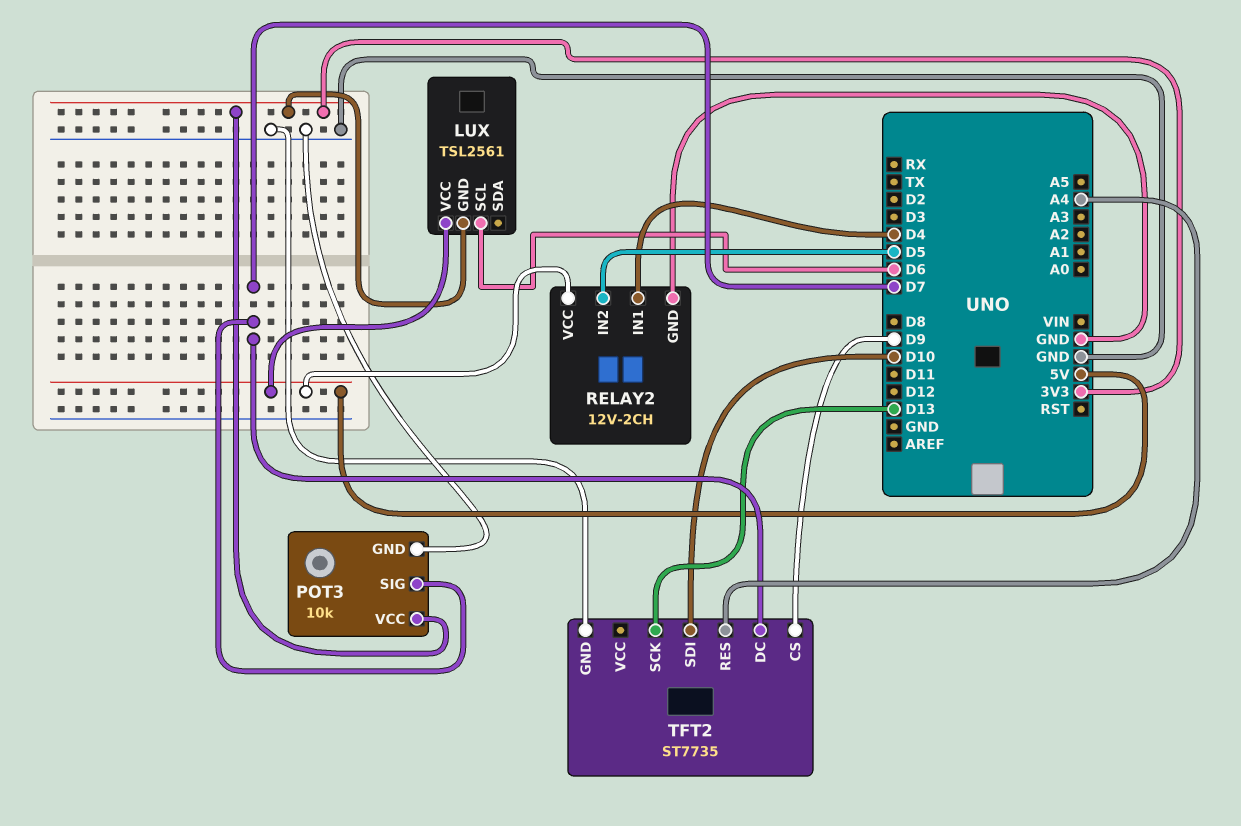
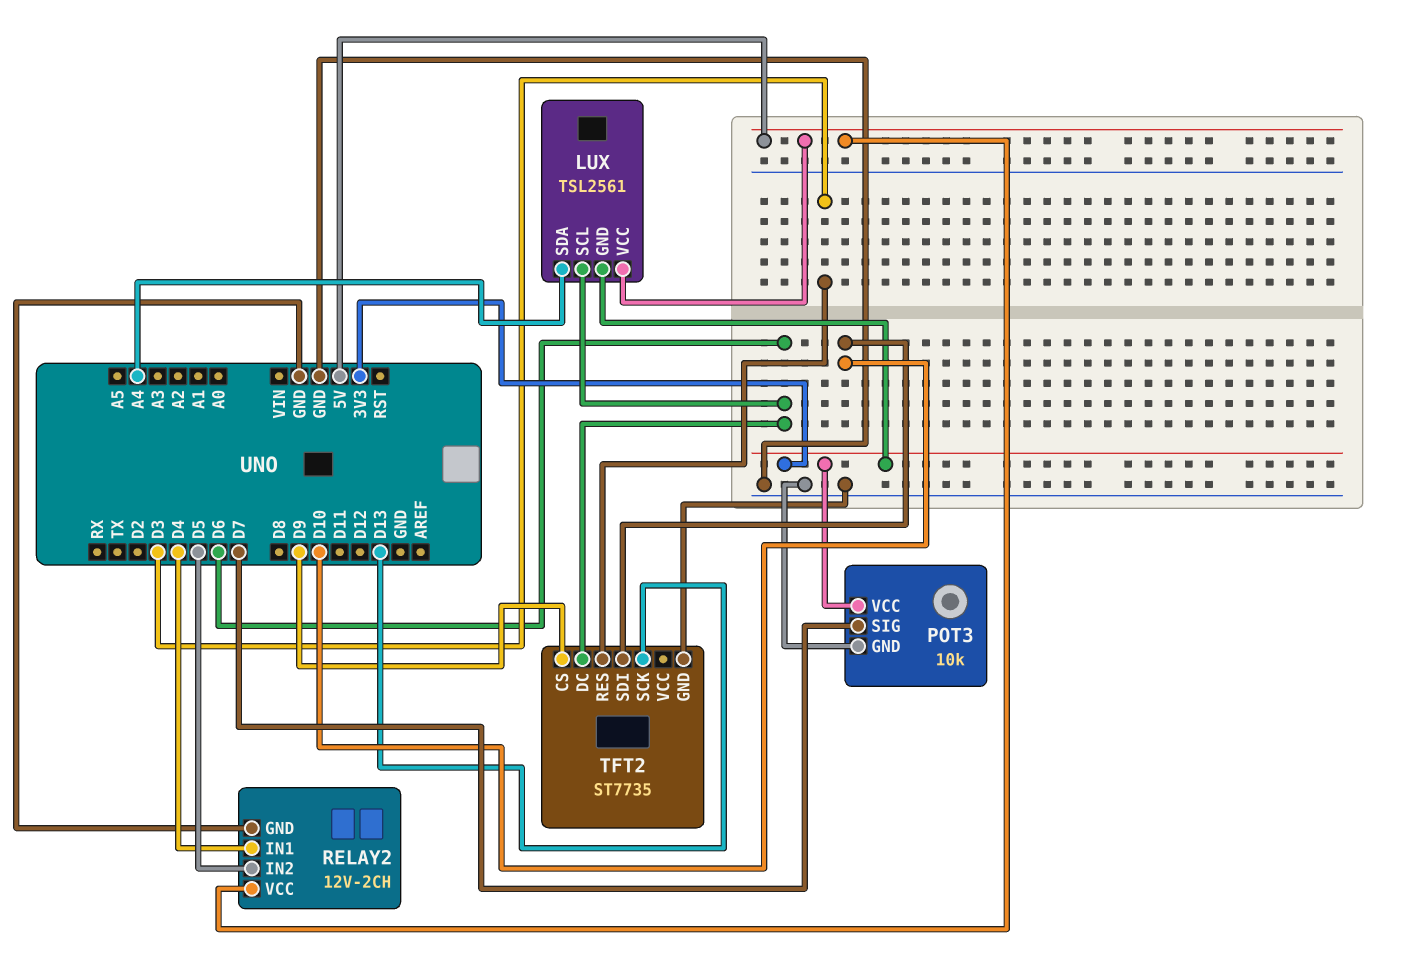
LUX pin SDA: none -> A4
TFT2 pin DC: D7 -> D6
TFT2 pin RES: A4 -> D3

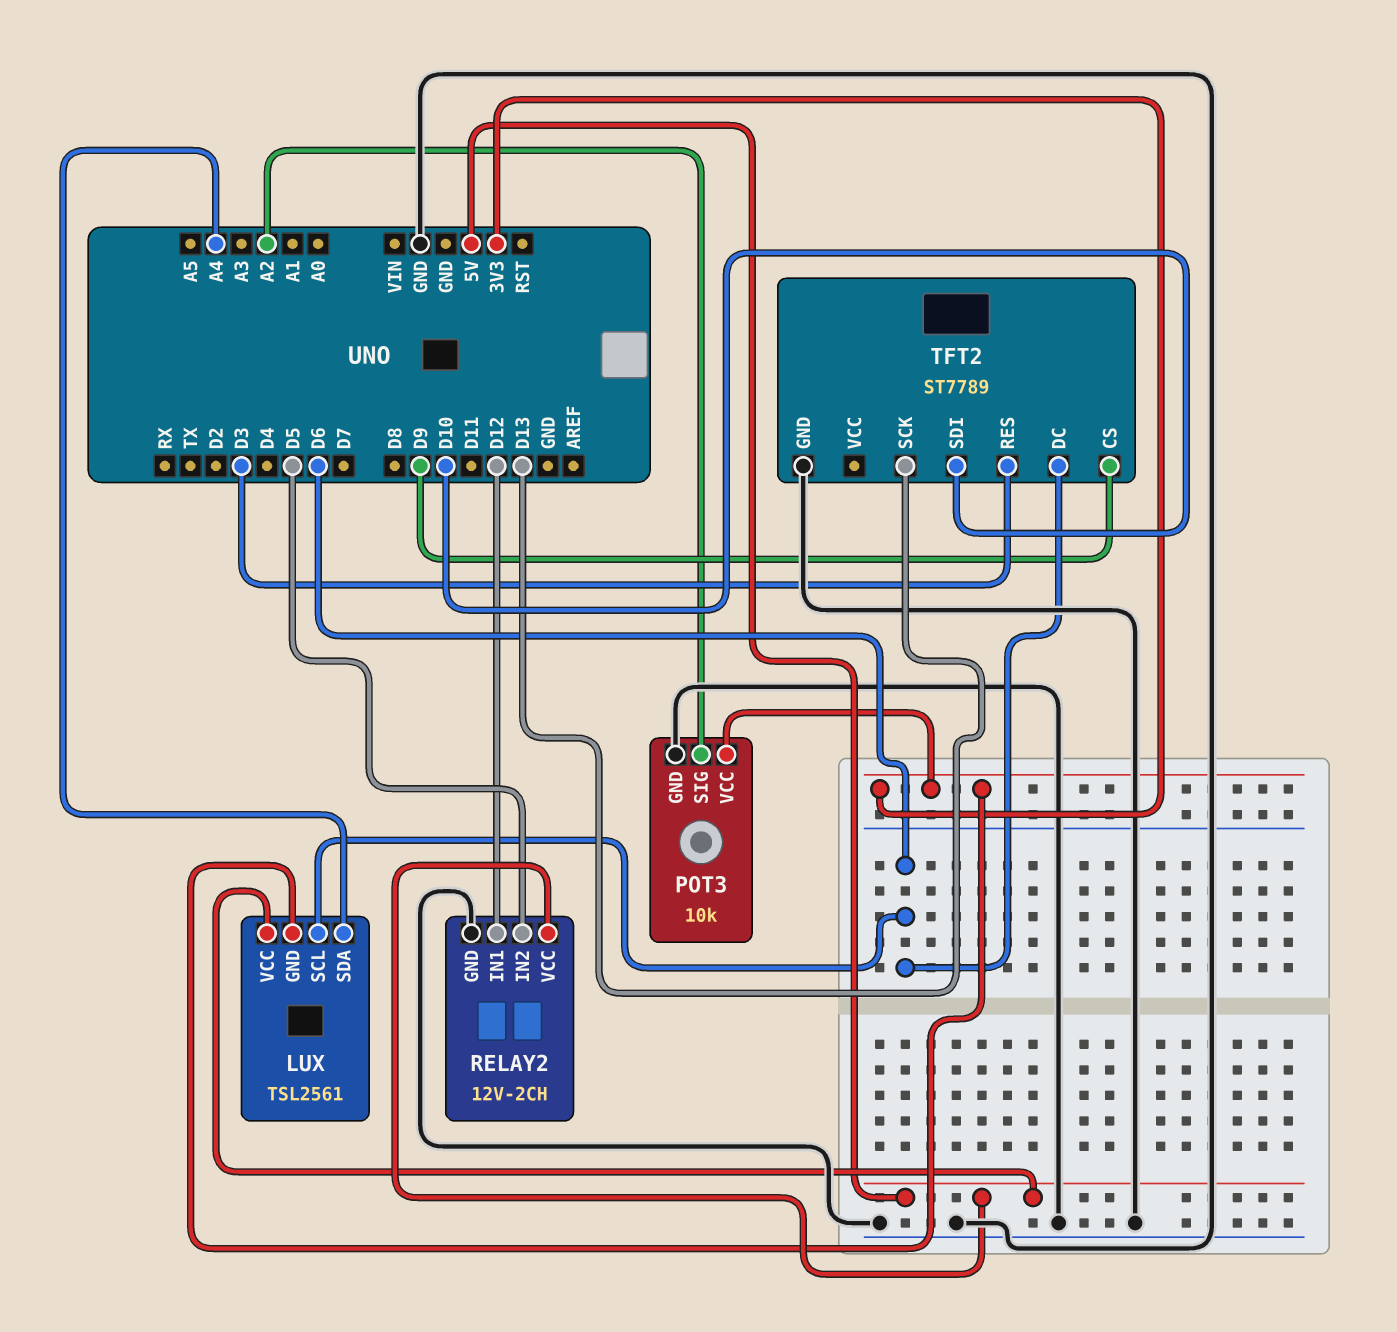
POT3 pin SIG: D7 -> A2
RELAY2 pin IN1: D4 -> D12
TFT2: ST7735 -> ST7789

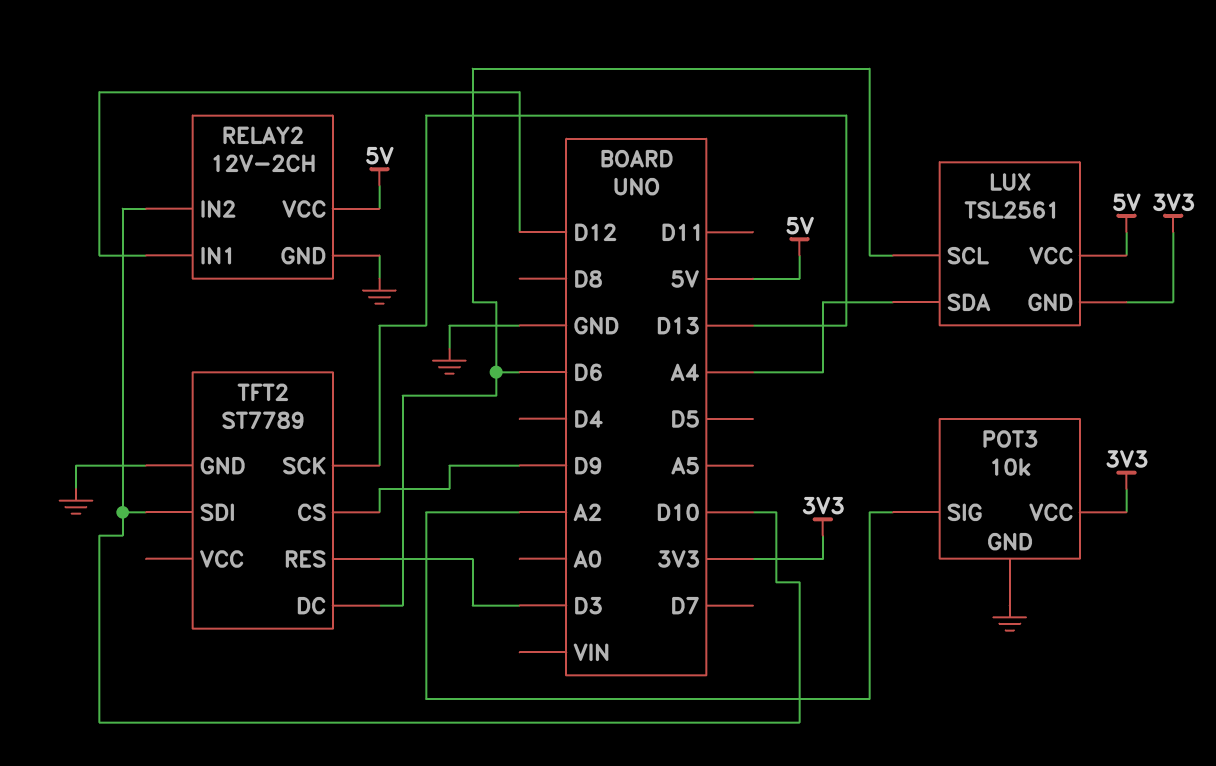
RELAY2 pin IN2: D5 -> D10

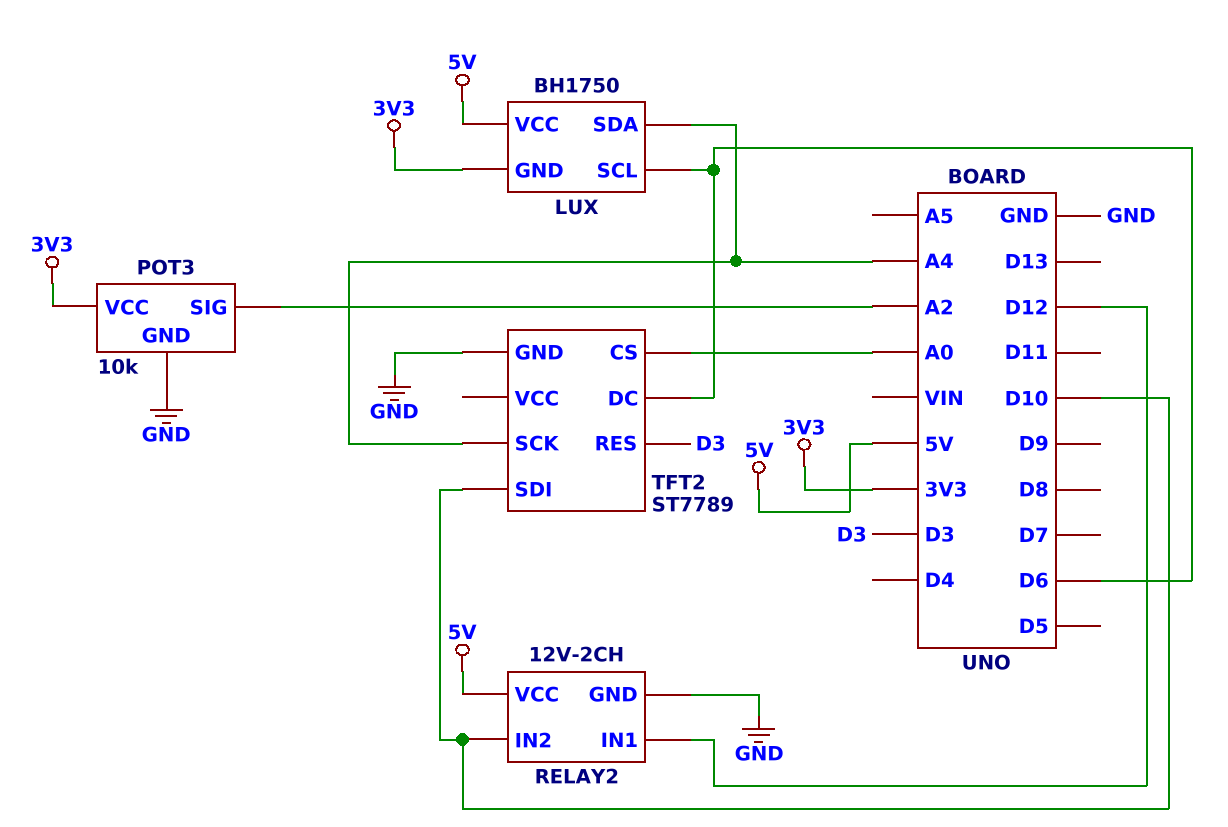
LUX: TSL2561 -> BH1750
TFT2 pin CS: D9 -> A0
TFT2 pin SCK: D13 -> A4

